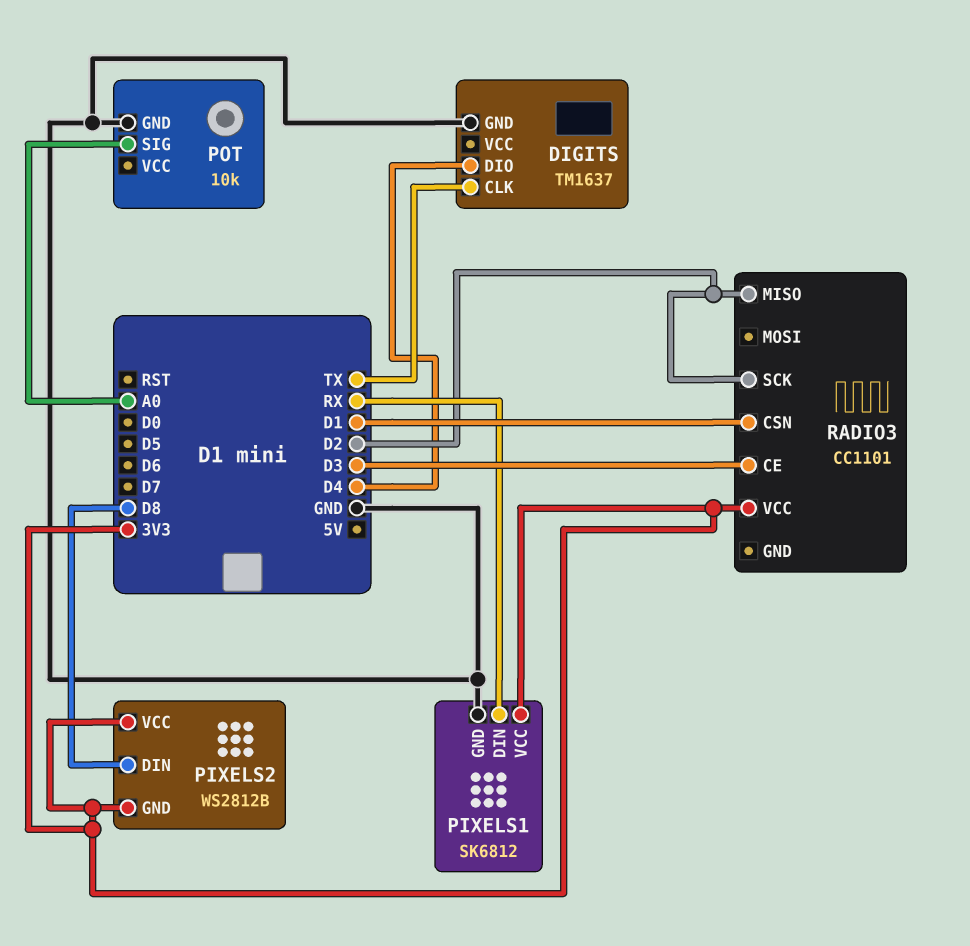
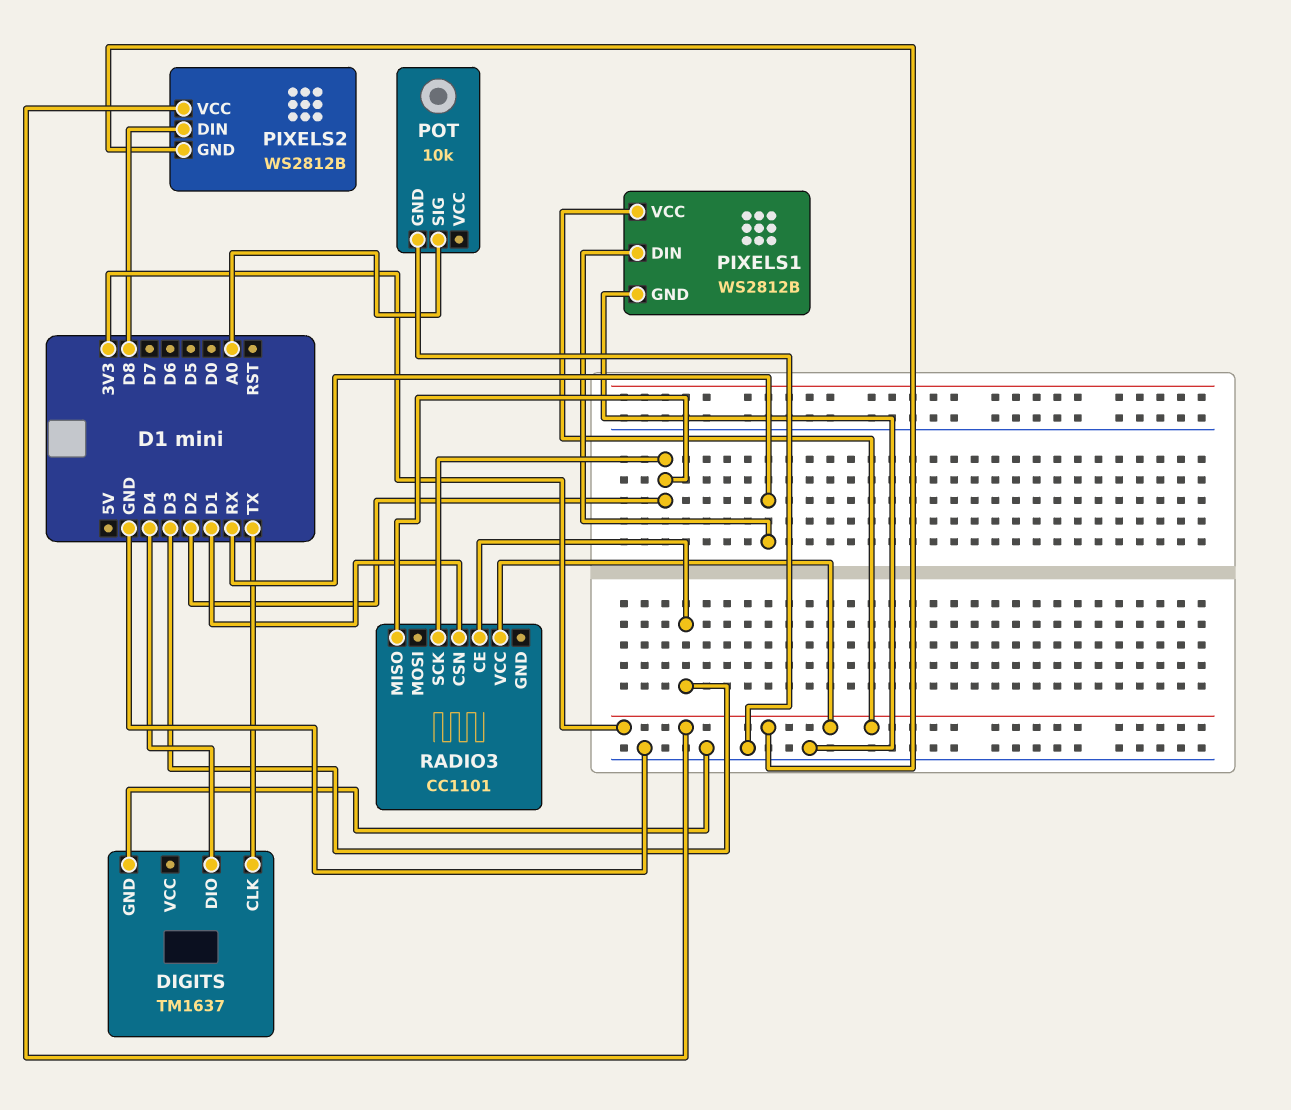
PIXELS1: SK6812 -> WS2812B

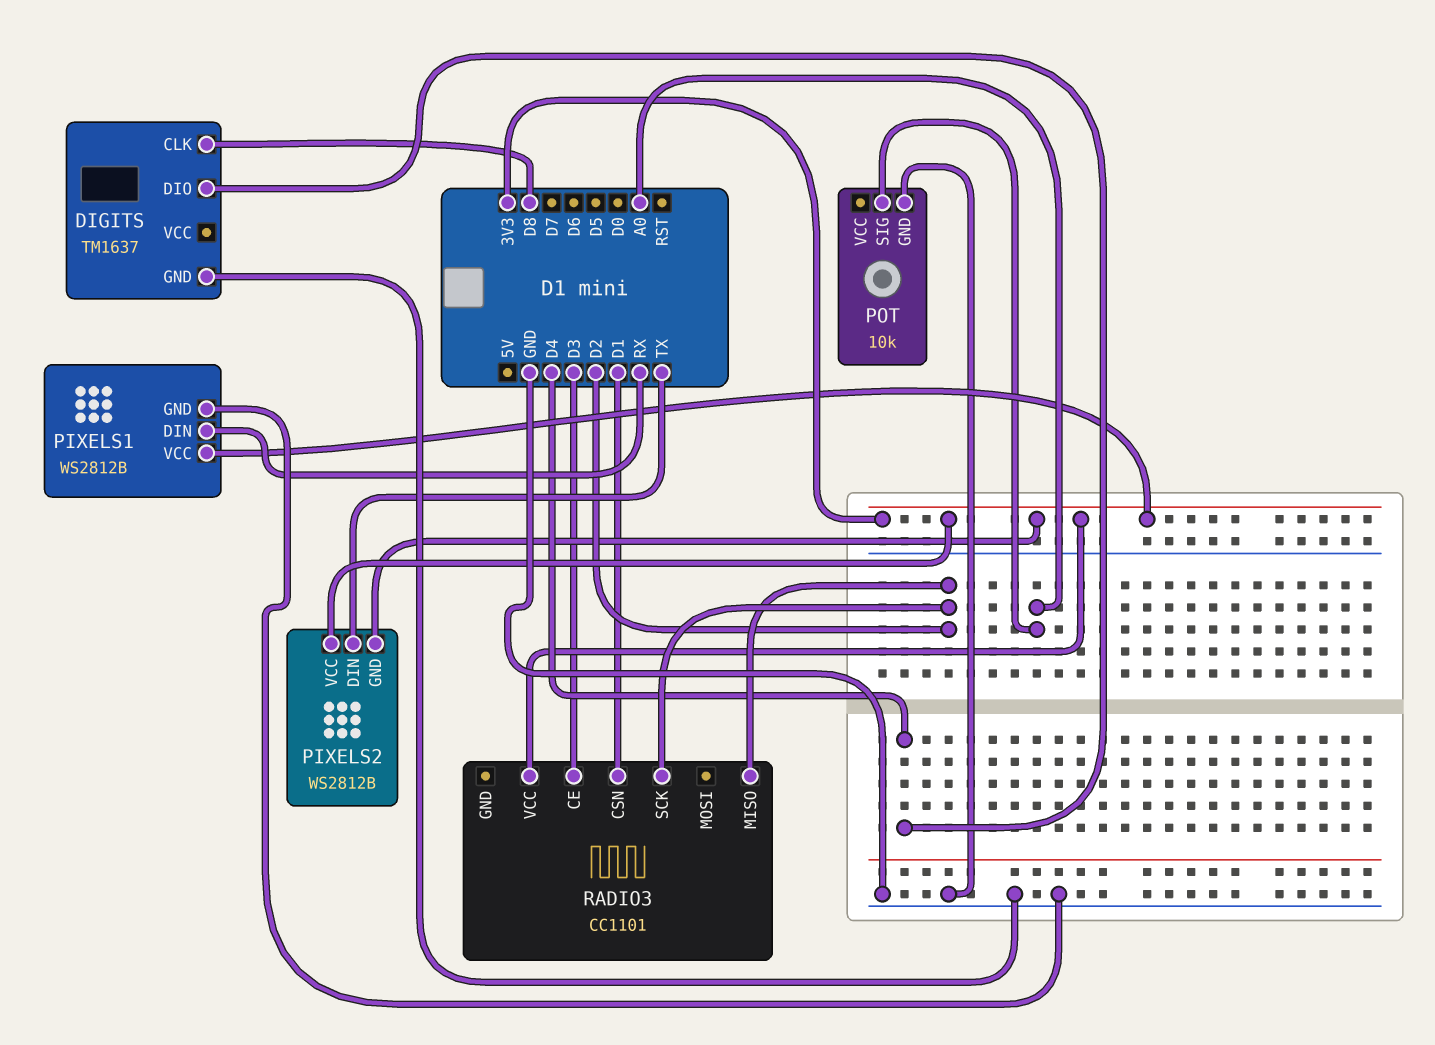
DIGITS pin CLK: TX -> D8
PIXELS2 pin DIN: D8 -> TX

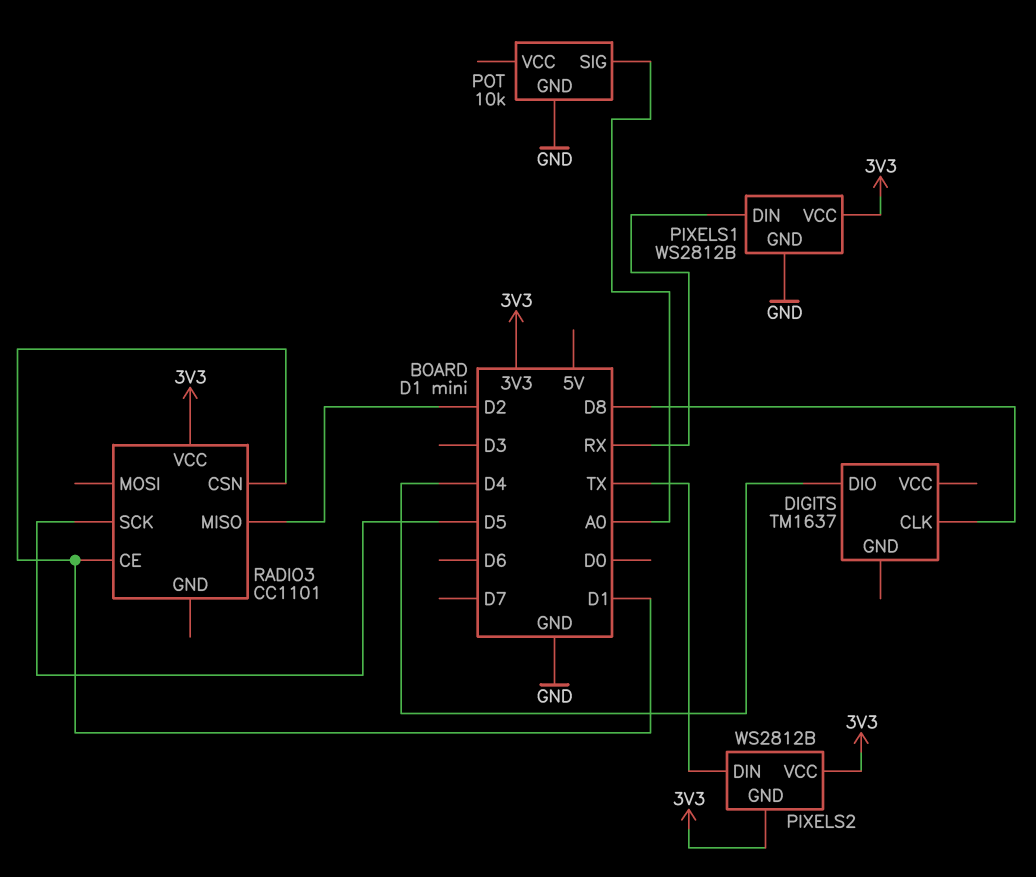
DIGITS pin GND: GND -> none
RADIO3 pin CE: D3 -> D1
RADIO3 pin SCK: D2 -> D5

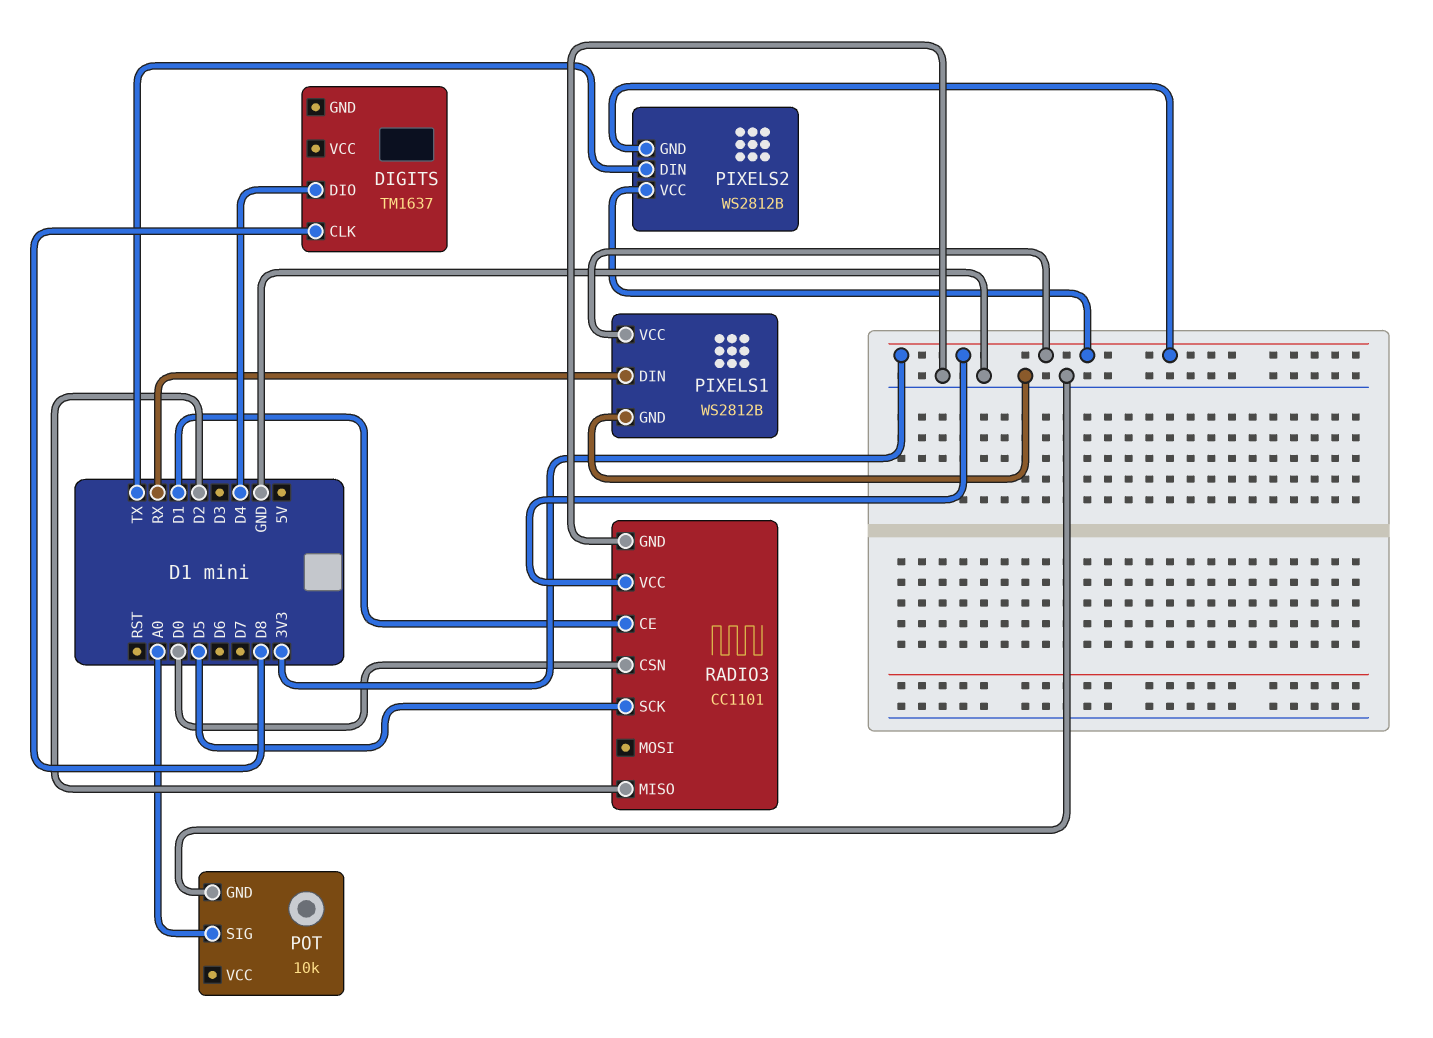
RADIO3 pin CSN: D1 -> D0
RADIO3 pin GND: none -> GND

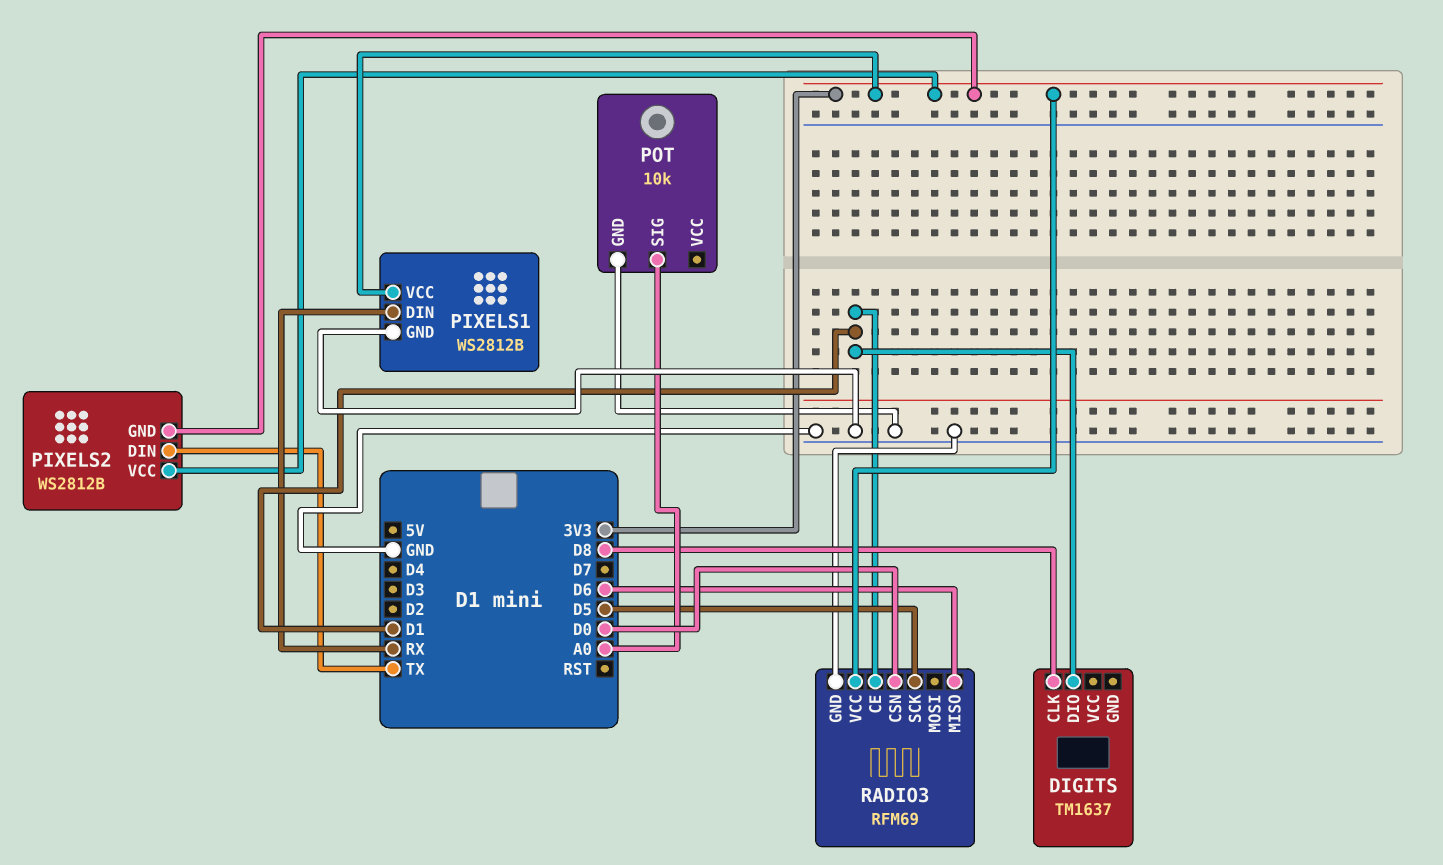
DIGITS pin DIO: D4 -> D1
RADIO3: CC1101 -> RFM69
RADIO3 pin MISO: D2 -> D6

